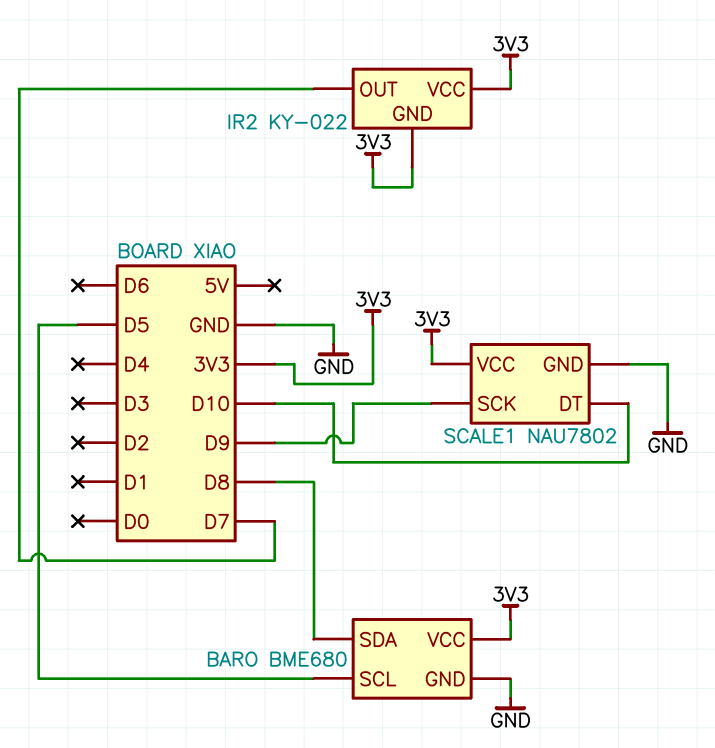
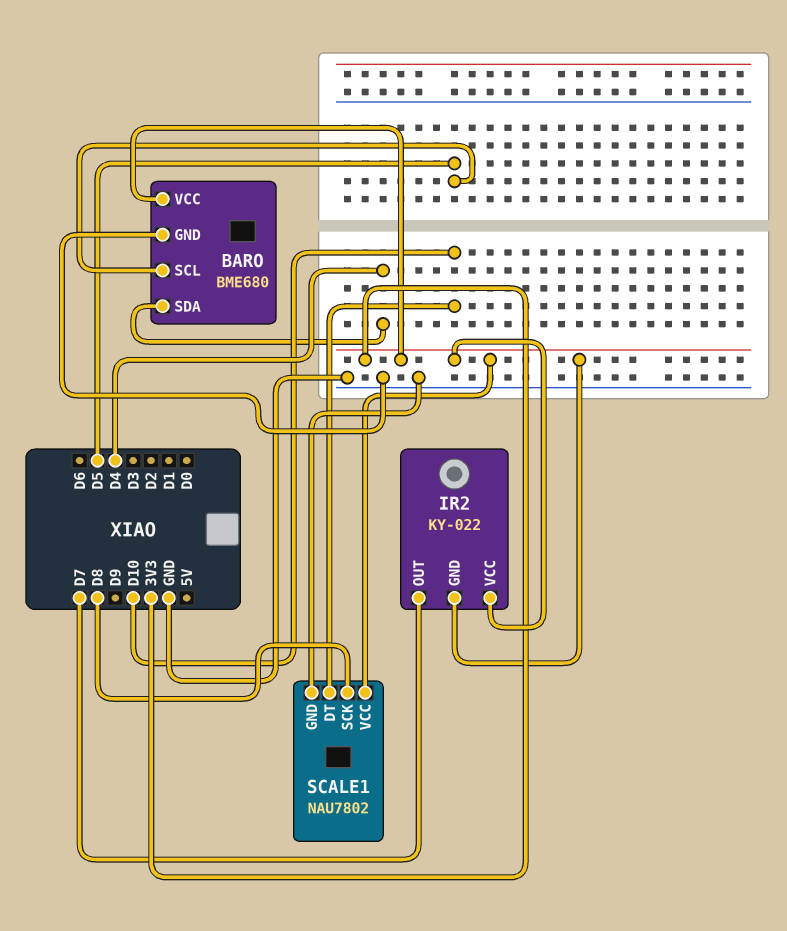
BARO pin SDA: D8 -> D4
SCALE1 pin SCK: D9 -> D8

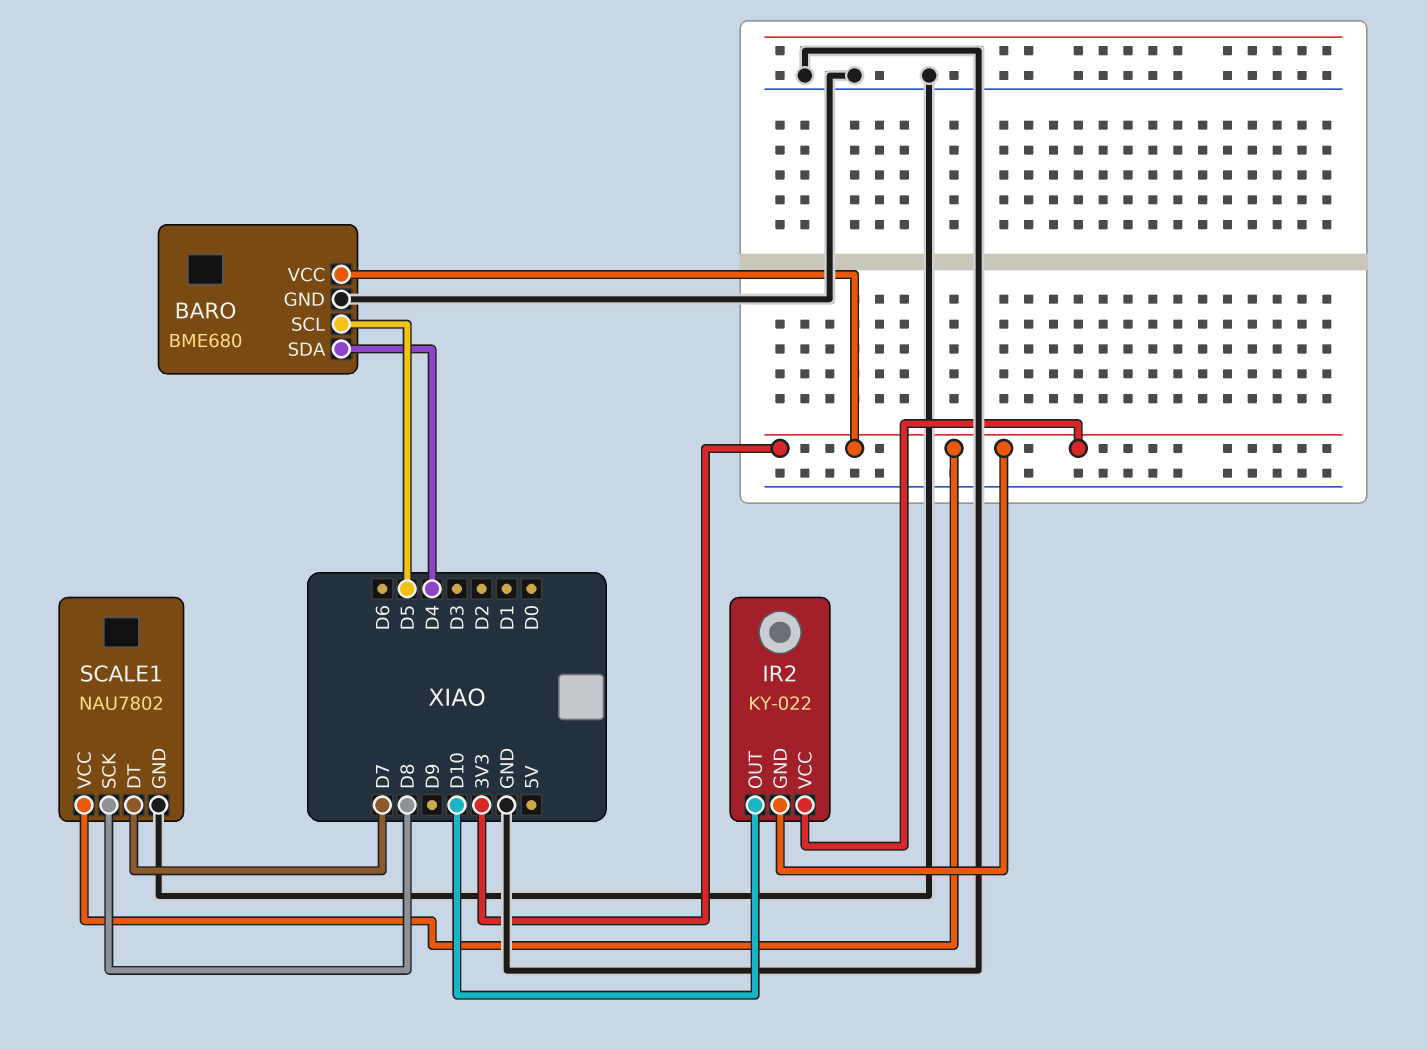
IR2 pin OUT: D7 -> D10
SCALE1 pin DT: D10 -> D7

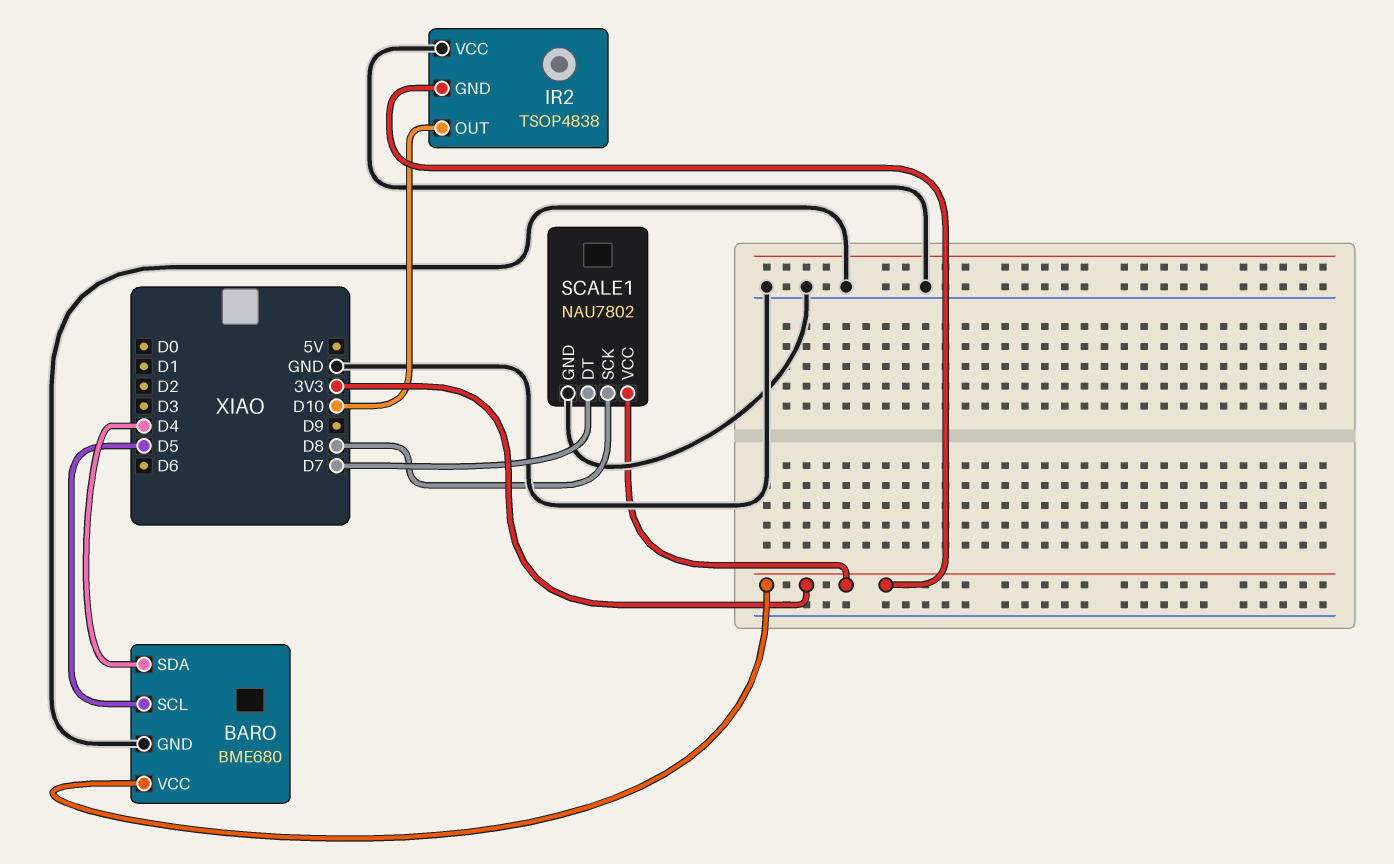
IR2: KY-022 -> TSOP4838
IR2 pin VCC: 3V3 -> GND

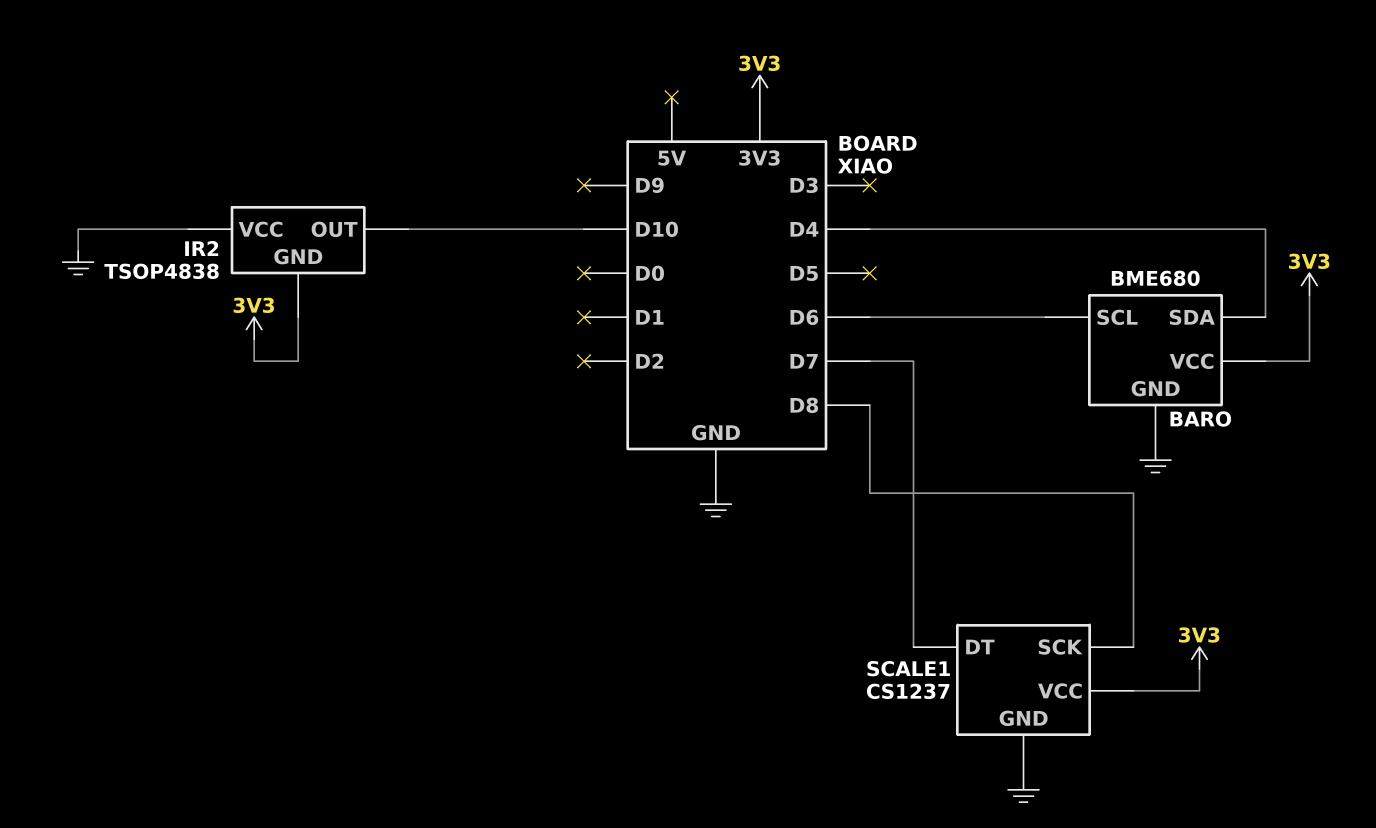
BARO pin SCL: D5 -> D6
SCALE1: NAU7802 -> CS1237

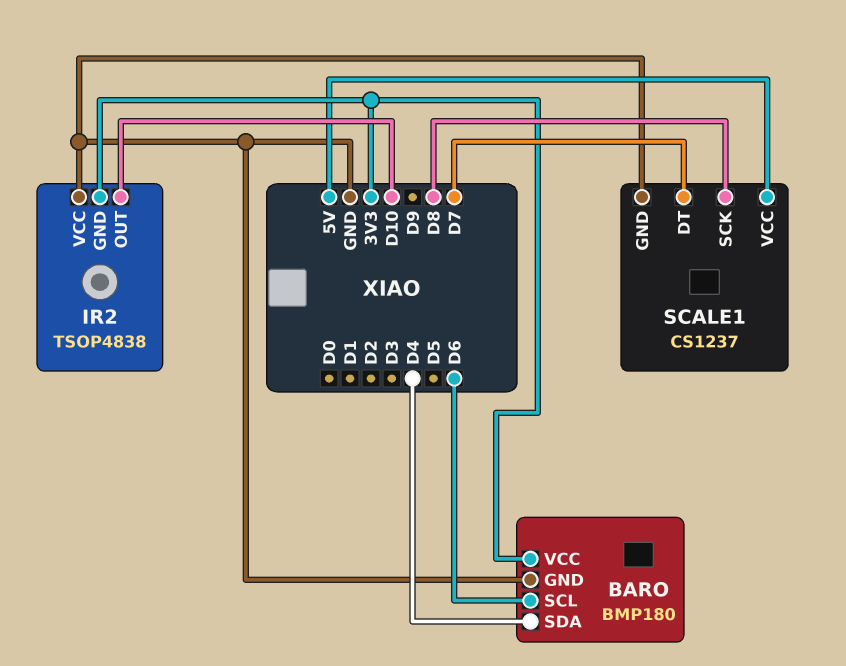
BARO: BME680 -> BMP180
SCALE1 pin VCC: 3V3 -> 5V

